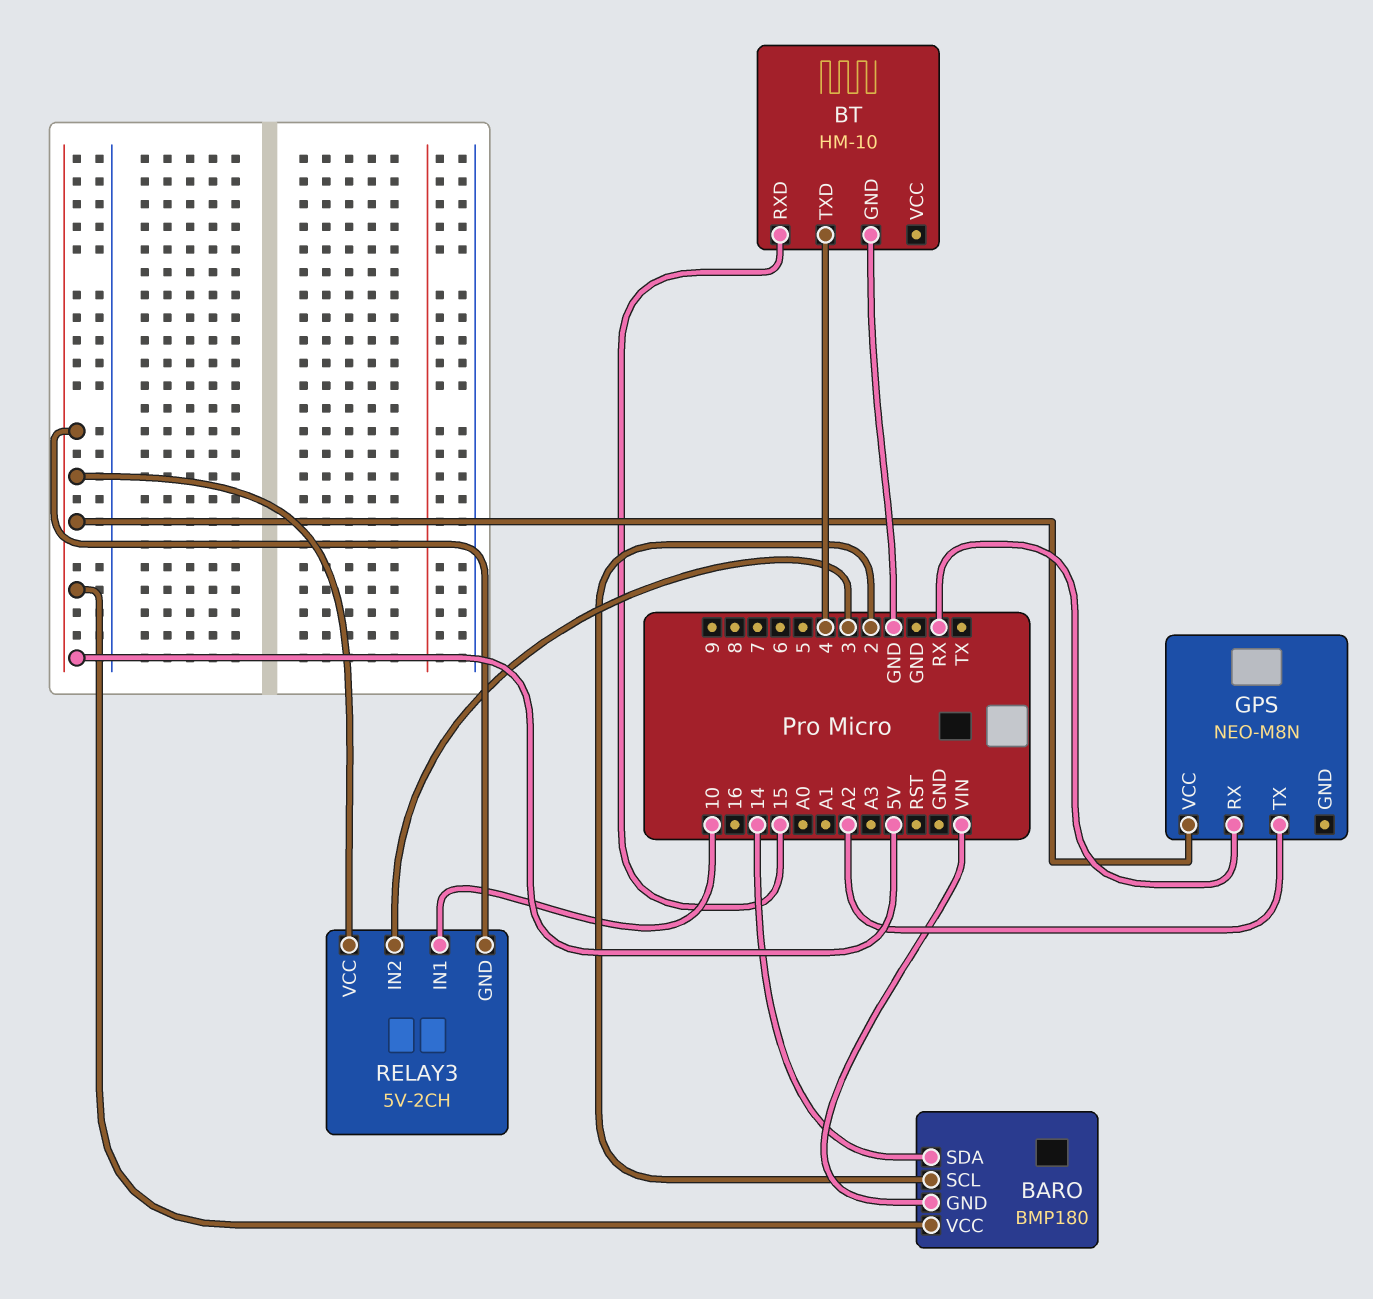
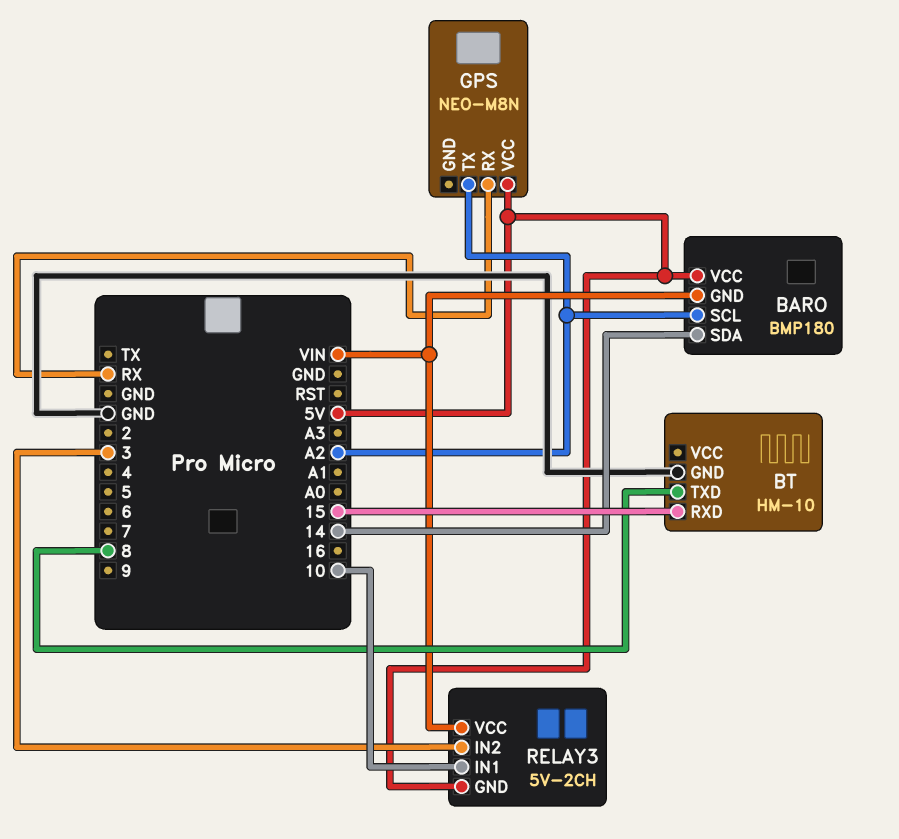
BARO pin SCL: 2 -> A2
BT pin TXD: 4 -> 8
RELAY3 pin VCC: 5V -> VIN

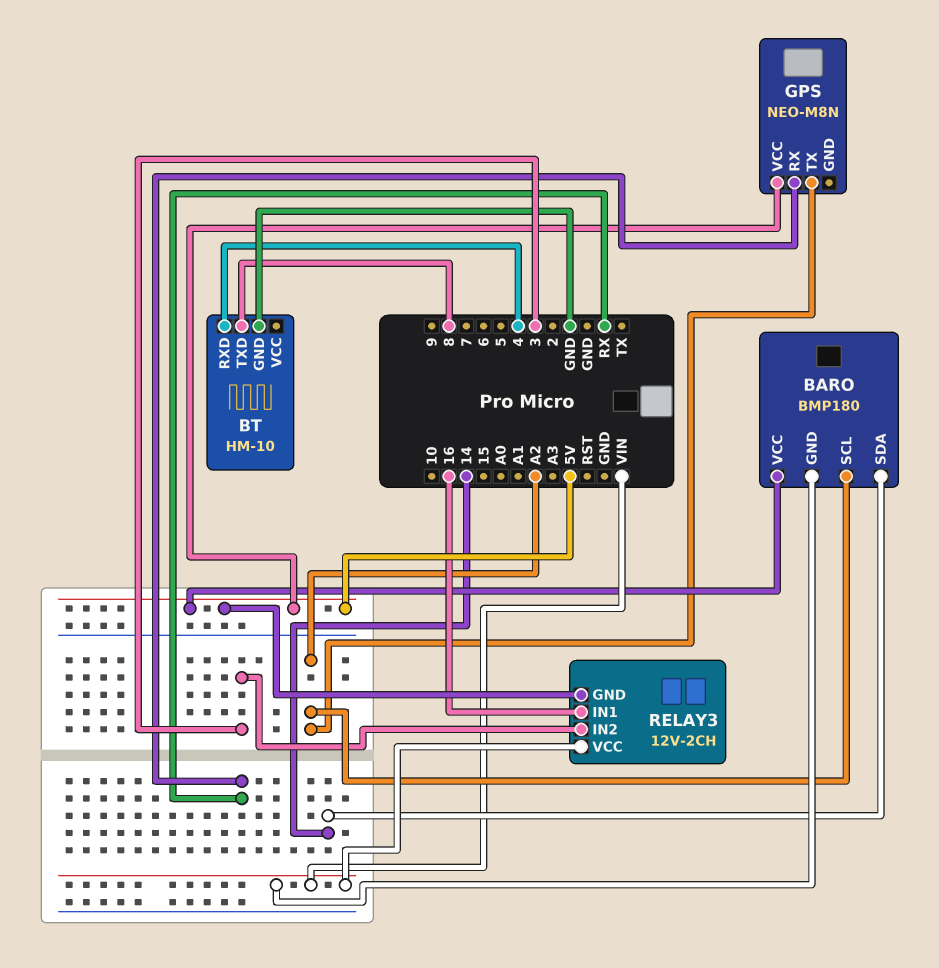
BT pin RXD: 15 -> 4
RELAY3: 5V-2CH -> 12V-2CH
RELAY3 pin IN1: 10 -> 16

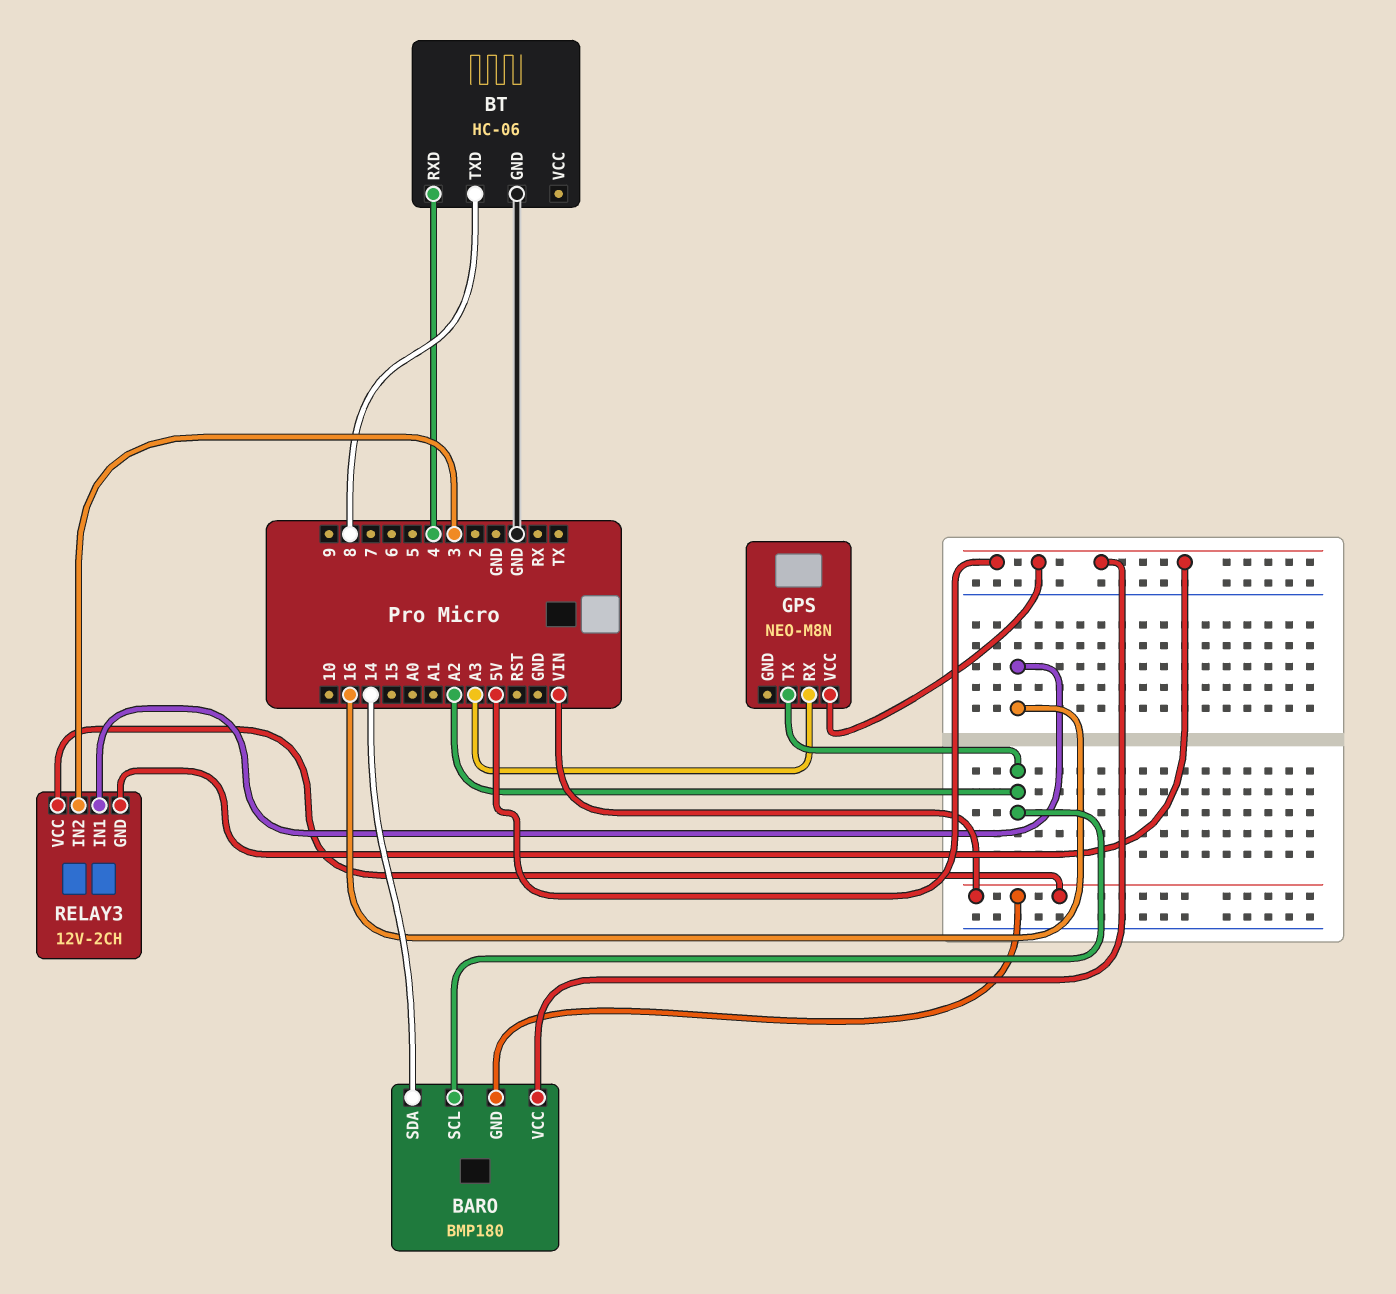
BT: HM-10 -> HC-06
GPS pin RX: RX -> A3

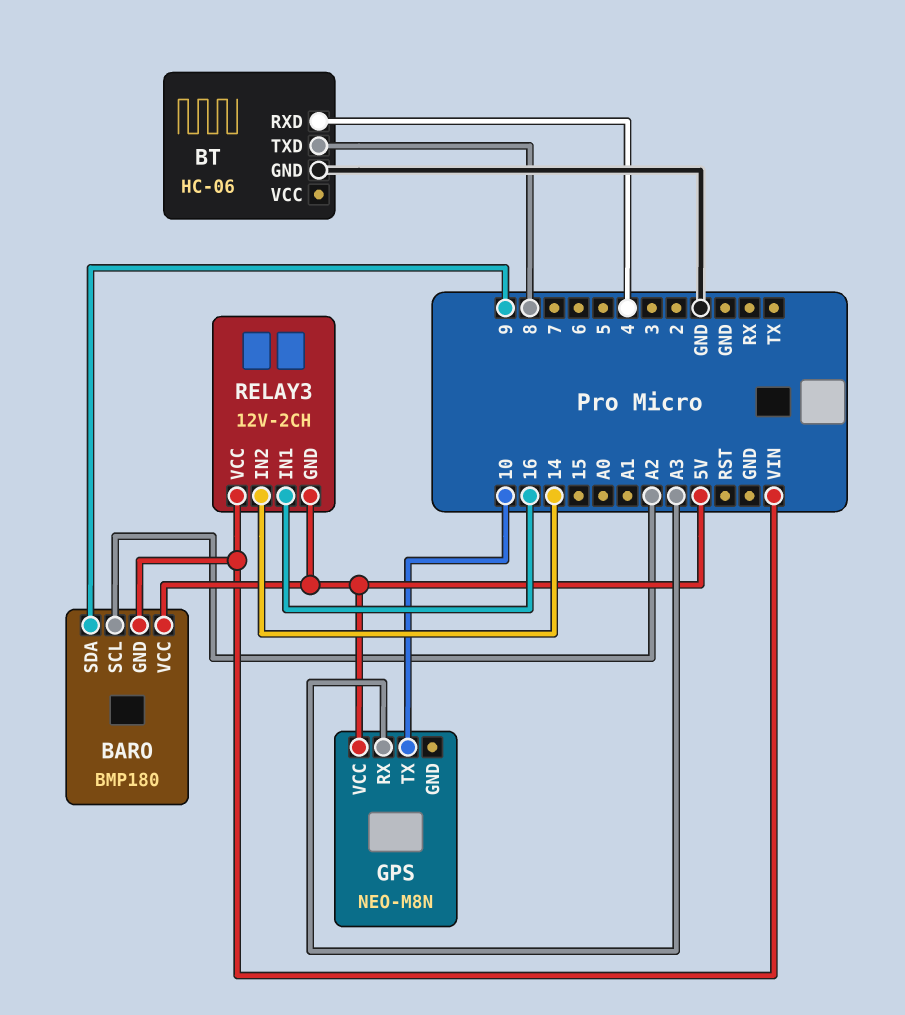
BARO pin SDA: 14 -> 9
GPS pin TX: A2 -> 10
RELAY3 pin IN2: 3 -> 14

